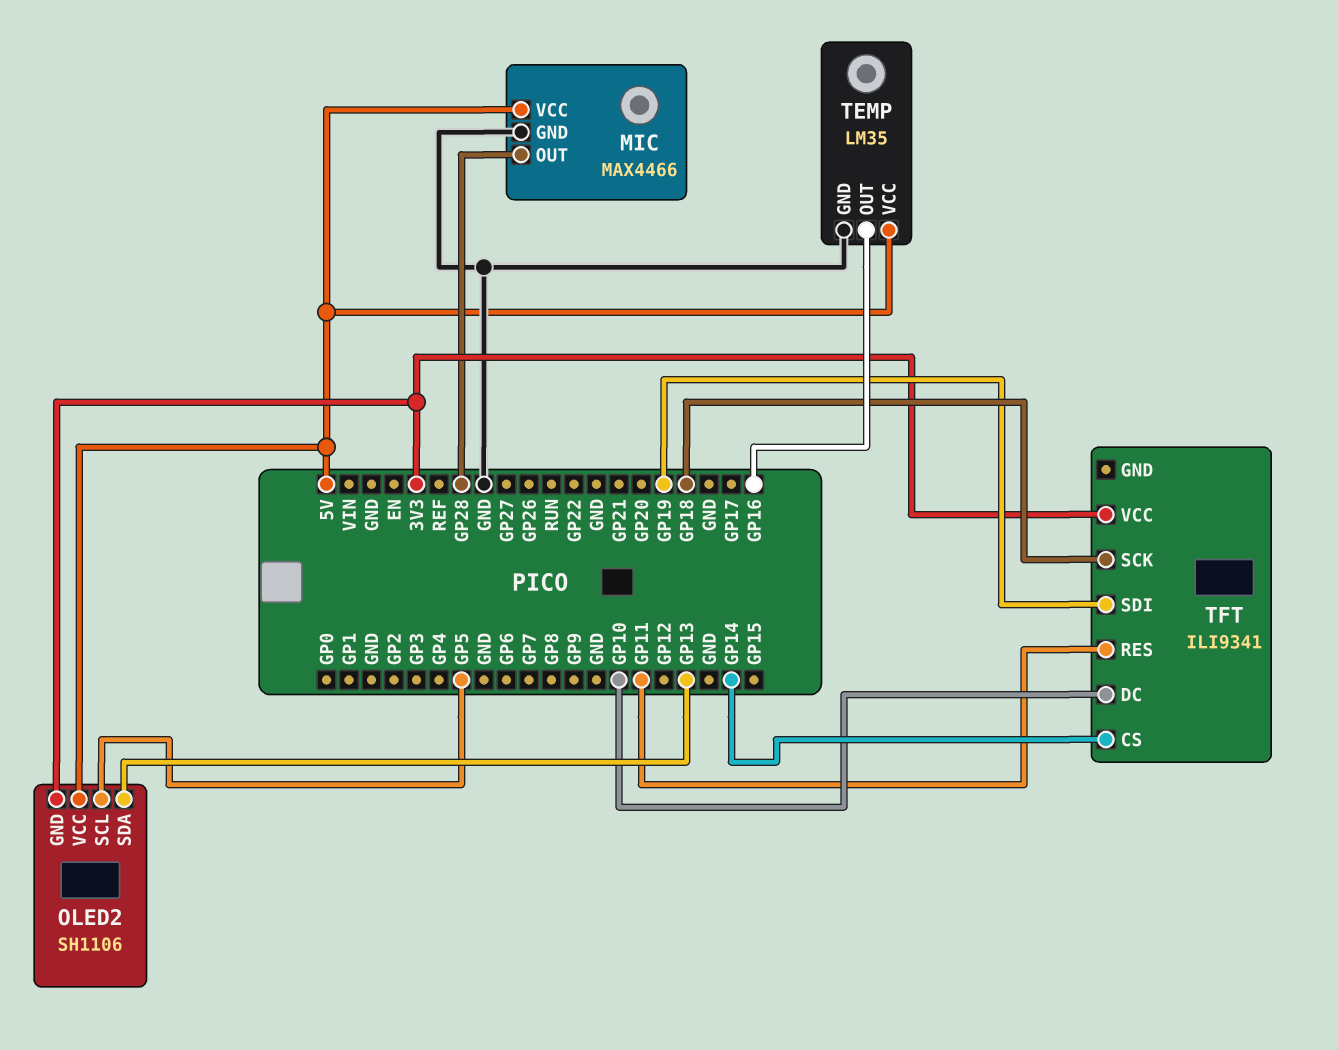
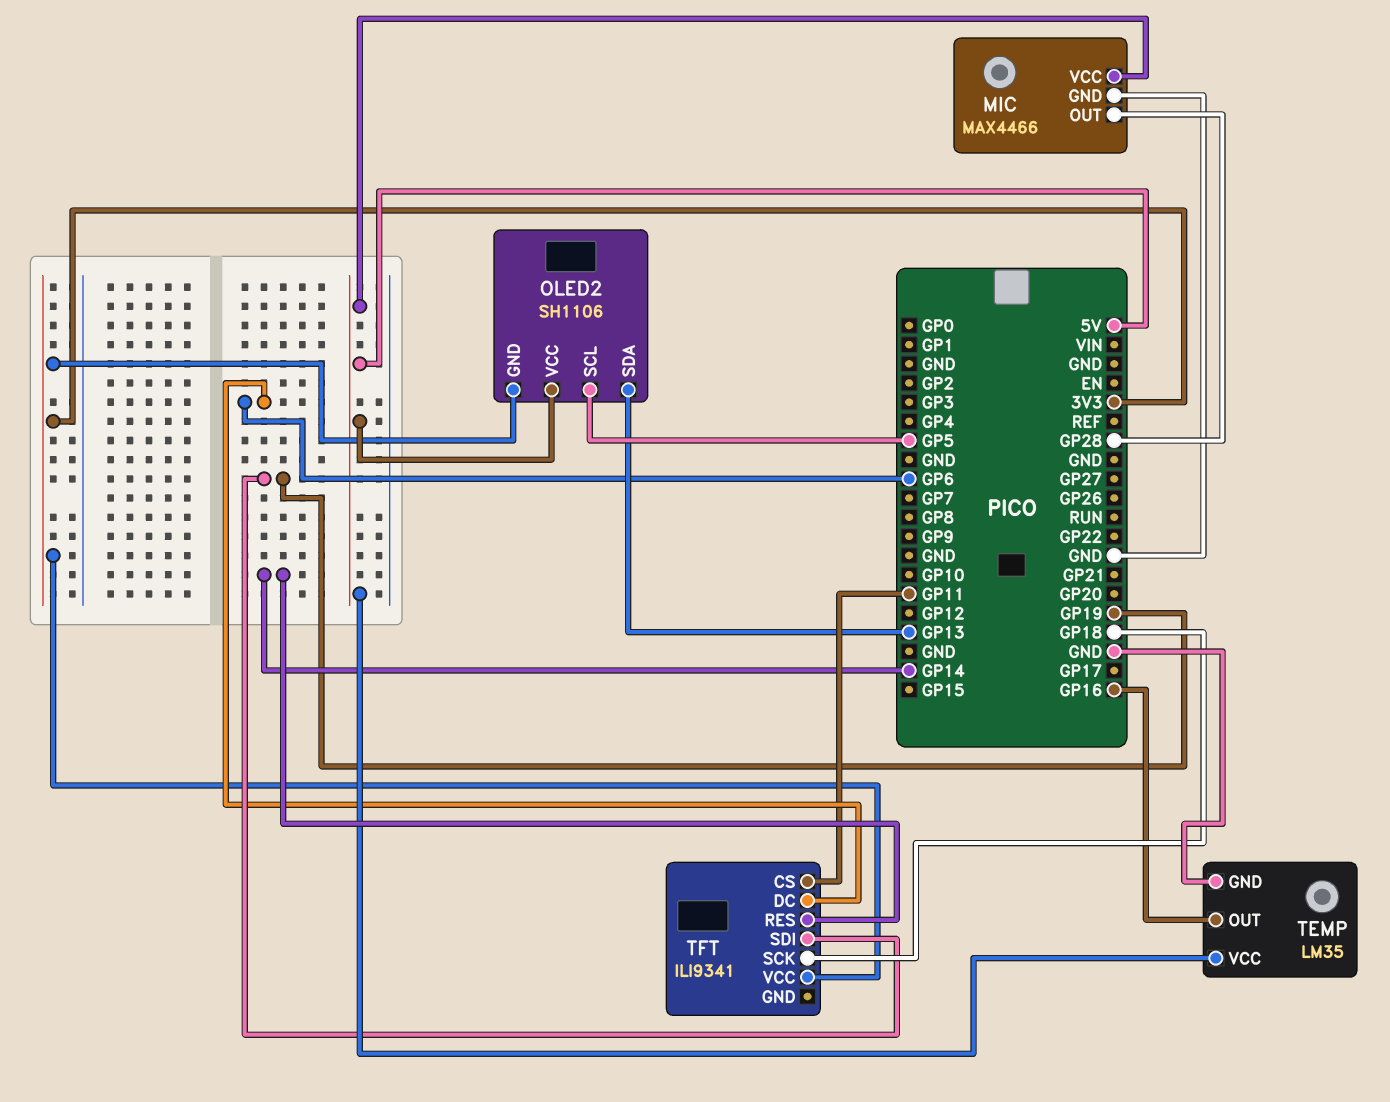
TFT pin CS: GP14 -> GP11
TFT pin DC: GP10 -> GP6
TFT pin RES: GP11 -> GP14

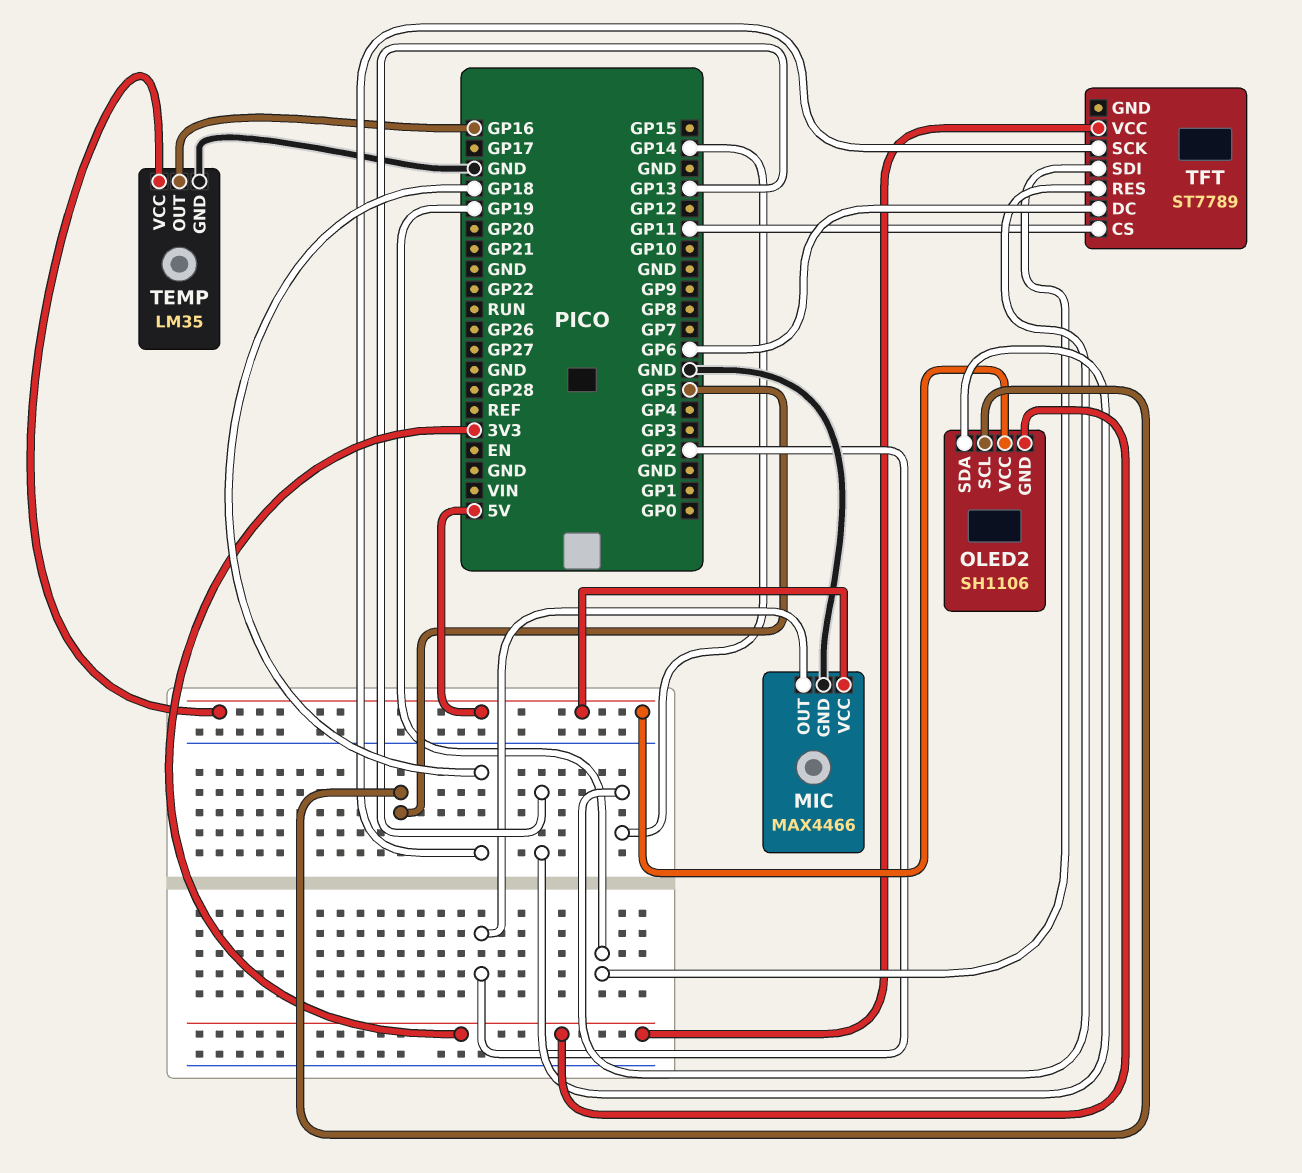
MIC pin OUT: GP28 -> GP2
TFT: ILI9341 -> ST7789

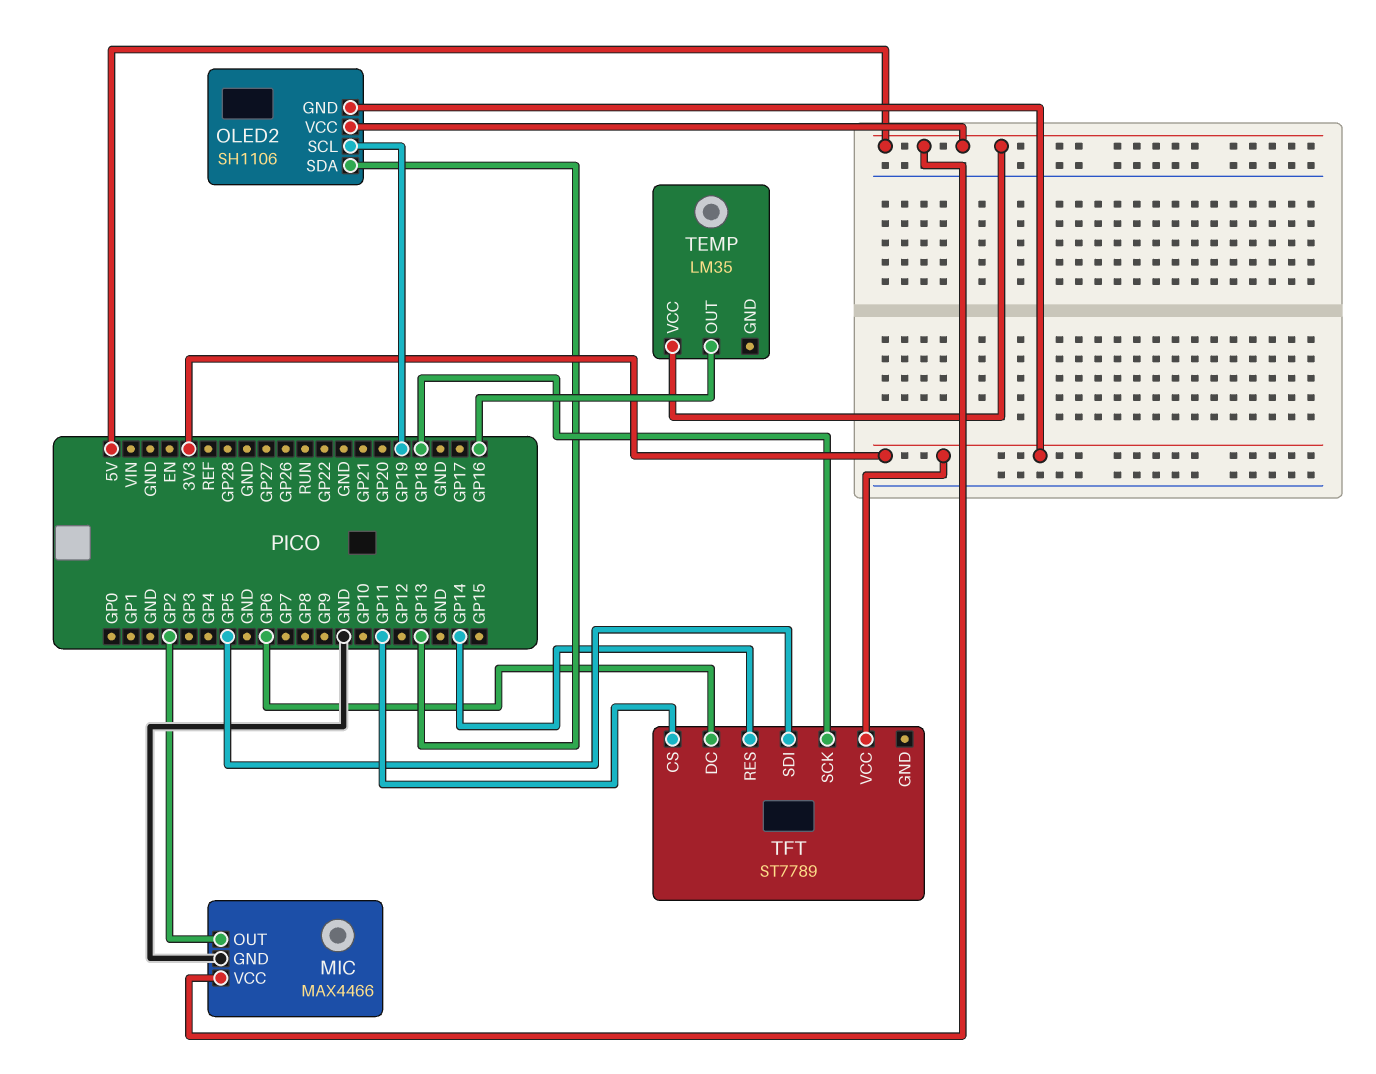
OLED2 pin SCL: GP5 -> GP19
TEMP pin GND: GND -> none
TFT pin SDI: GP19 -> GP5

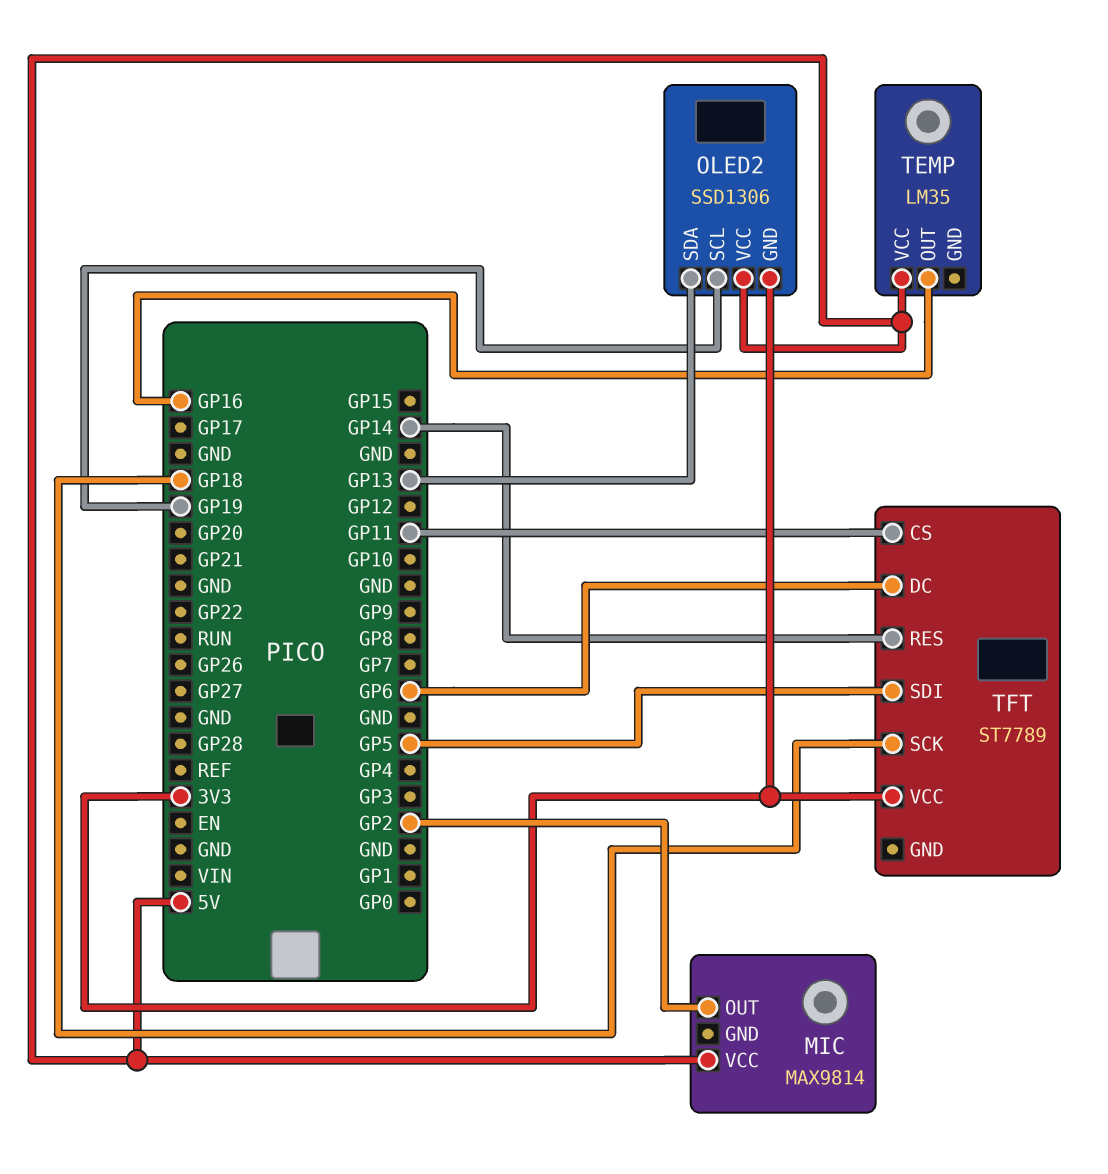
MIC: MAX4466 -> MAX9814
MIC pin GND: GND -> none
OLED2: SH1106 -> SSD1306

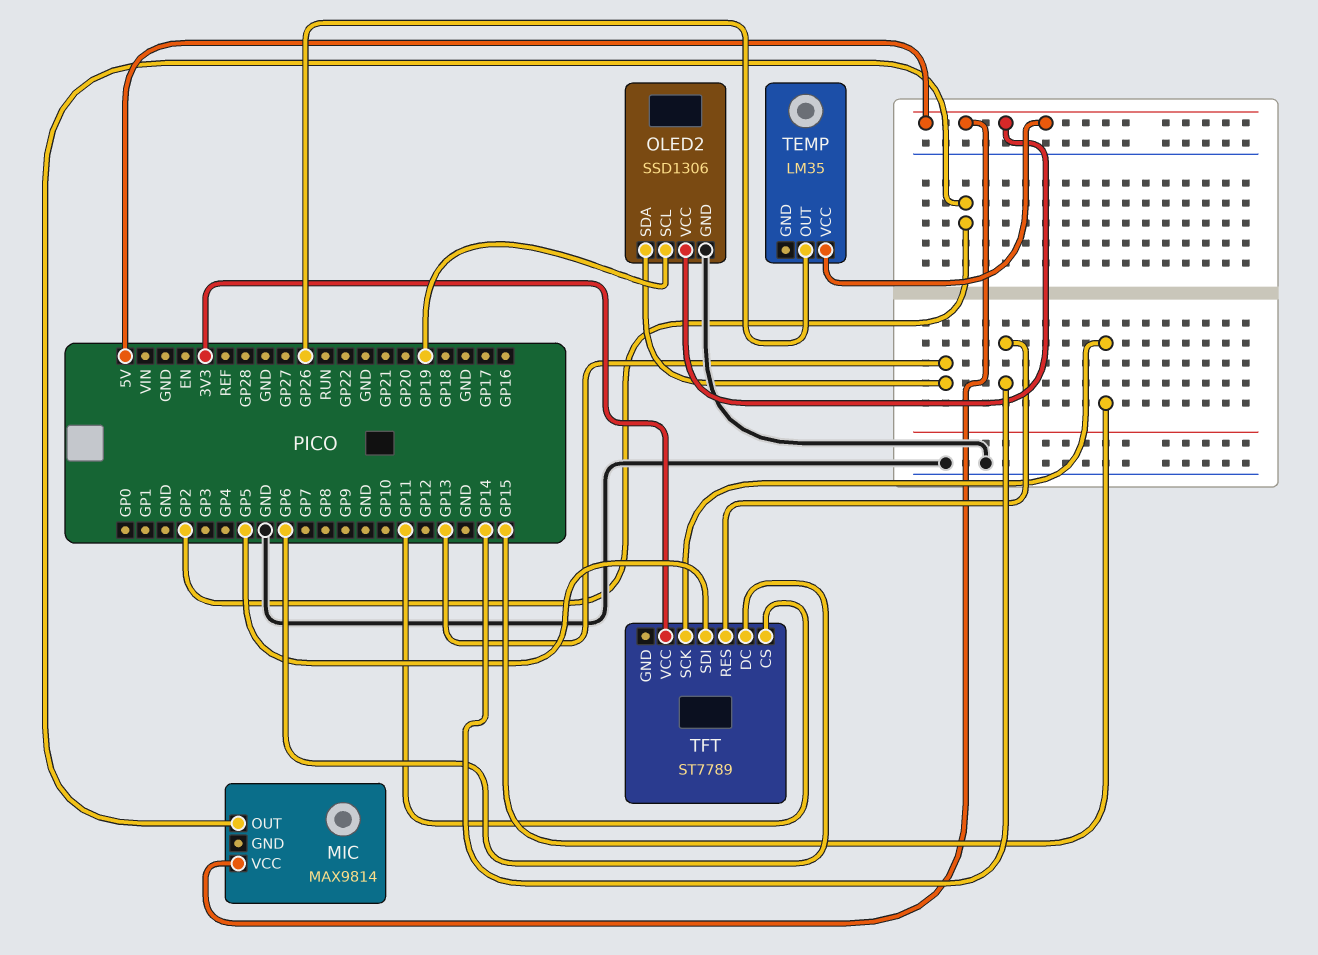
OLED2 pin GND: 3V3 -> GND
TEMP pin OUT: GP16 -> GP26
TFT pin SCK: GP18 -> GP15

